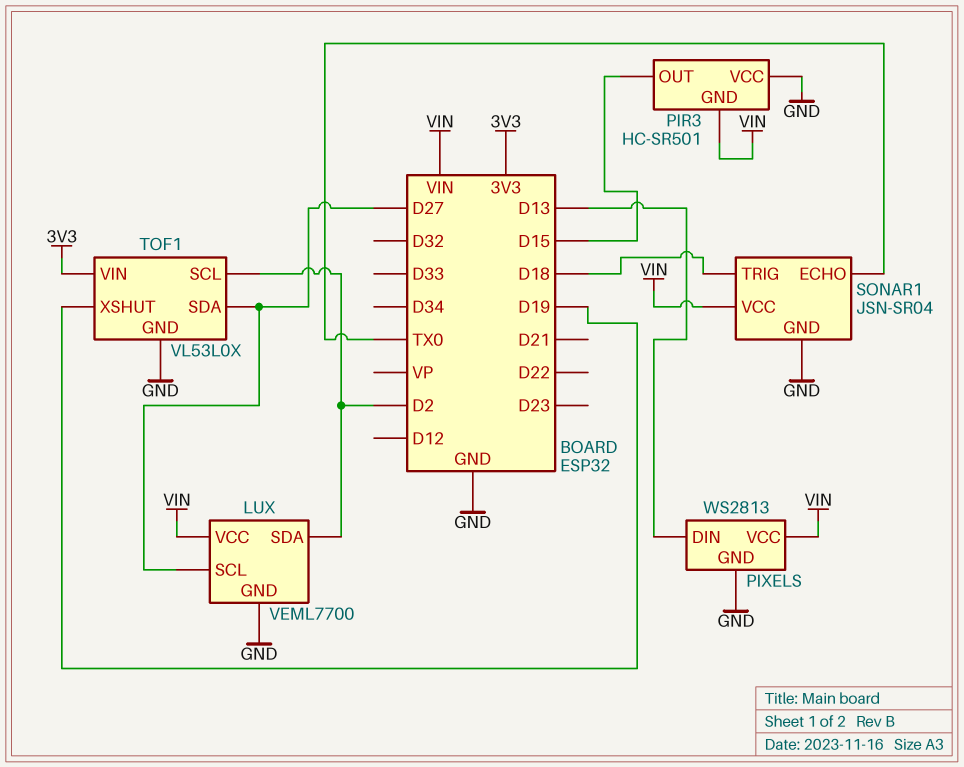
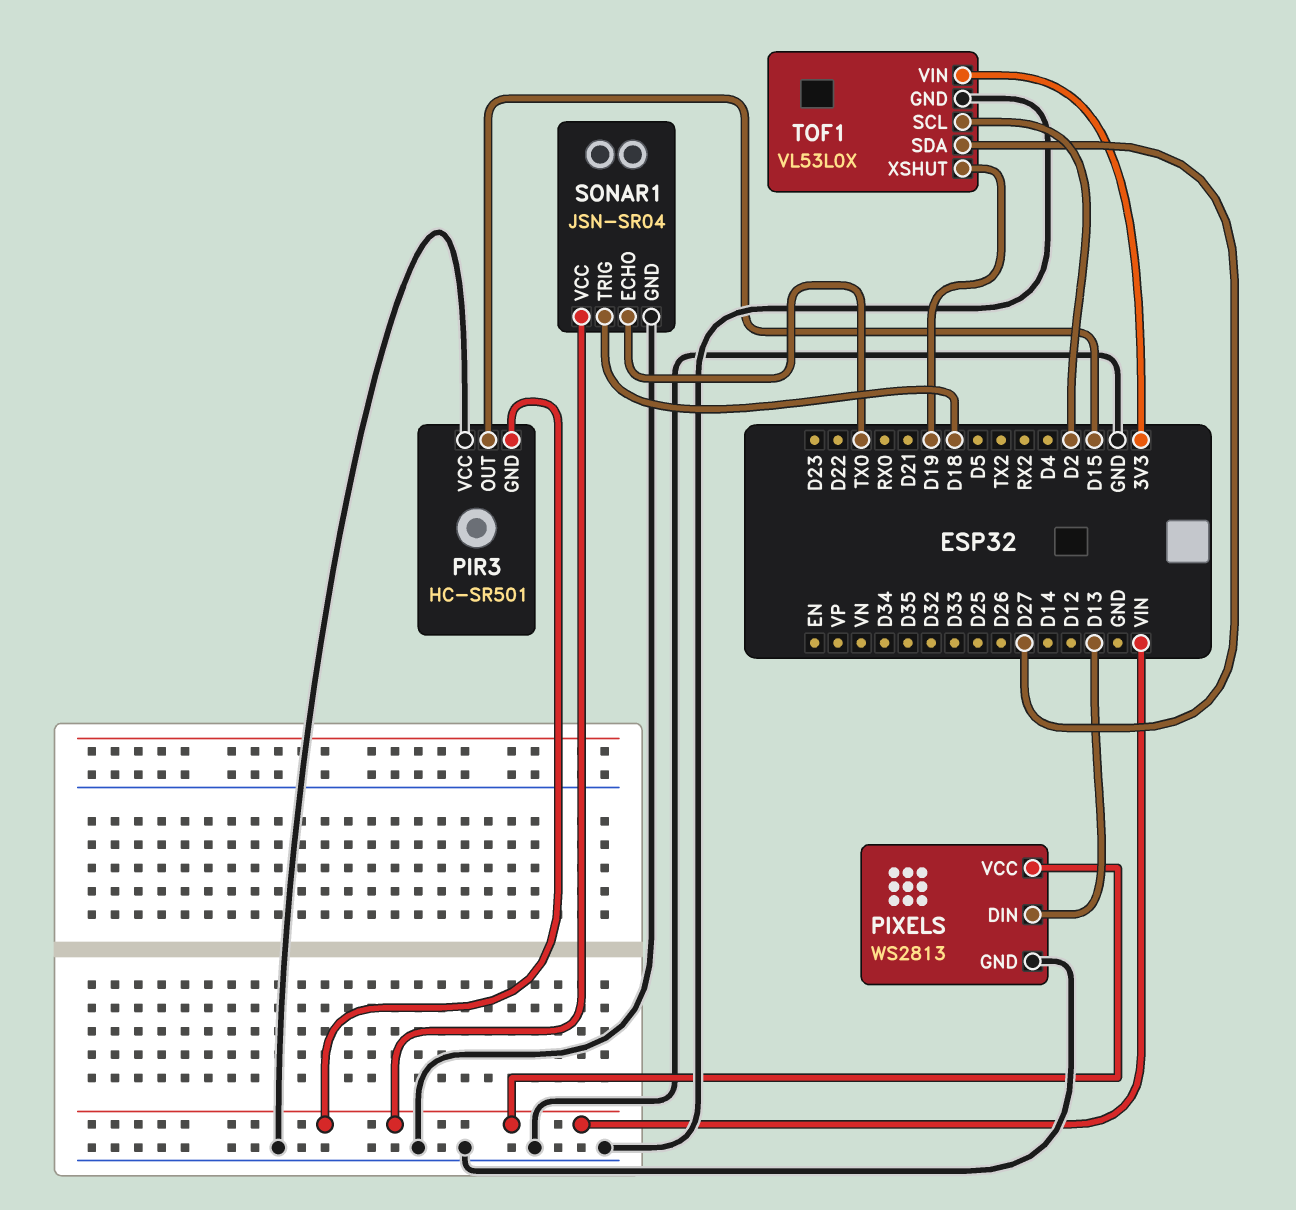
LUX: VEML7700 -> none
LUX pin GND: GND -> none
LUX pin SCL: D27 -> none
LUX pin SDA: D2 -> none
LUX pin VCC: VIN -> none

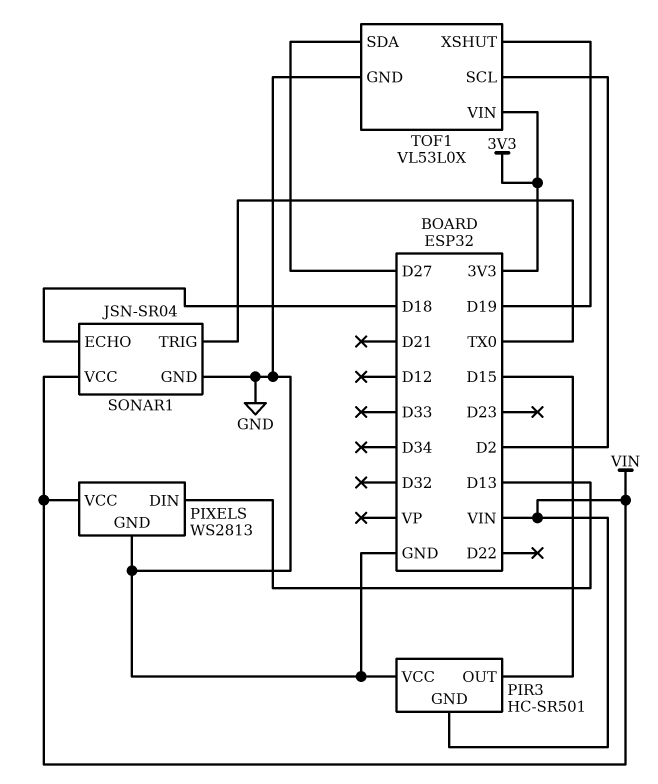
SONAR1 pin ECHO: TX0 -> D18
SONAR1 pin TRIG: D18 -> TX0

